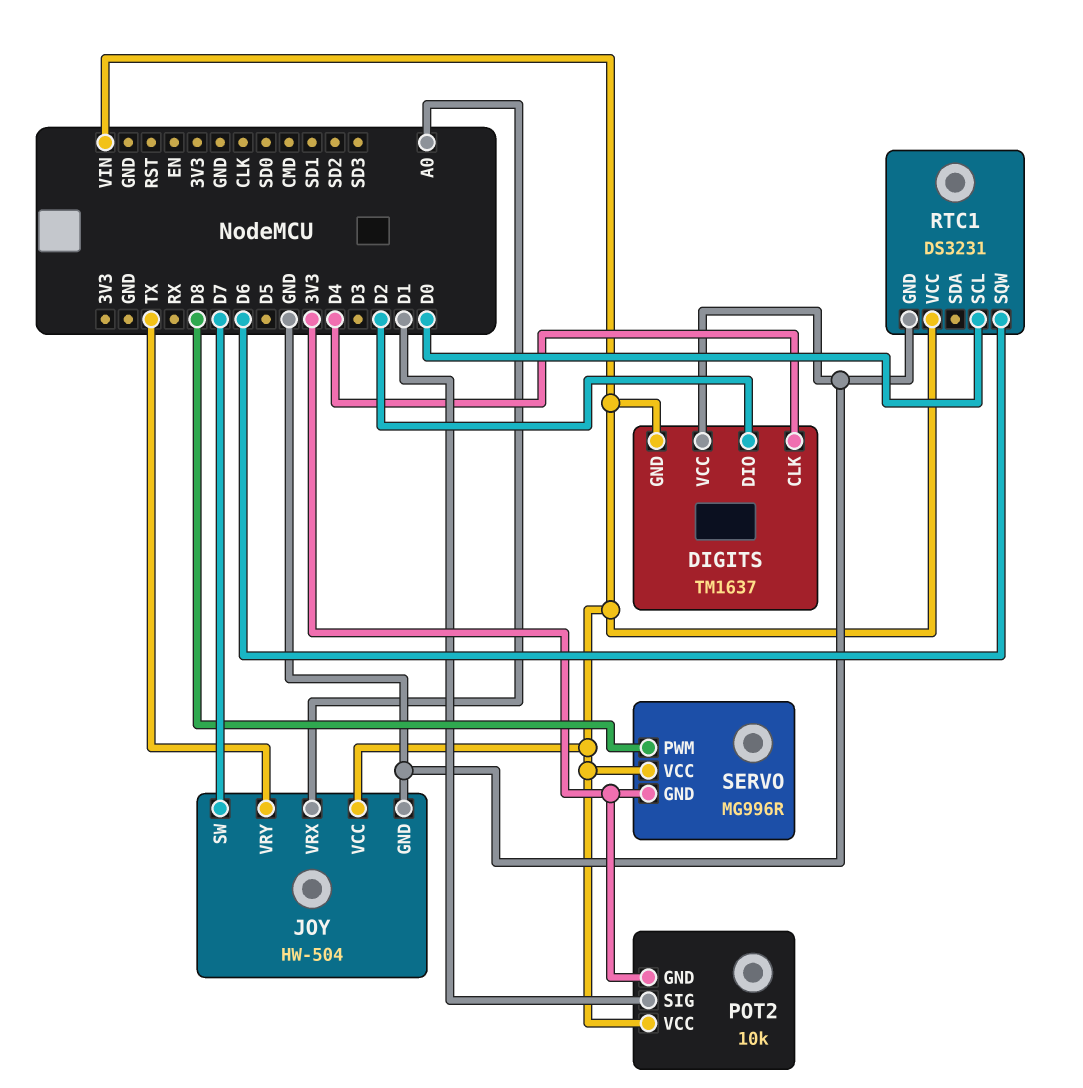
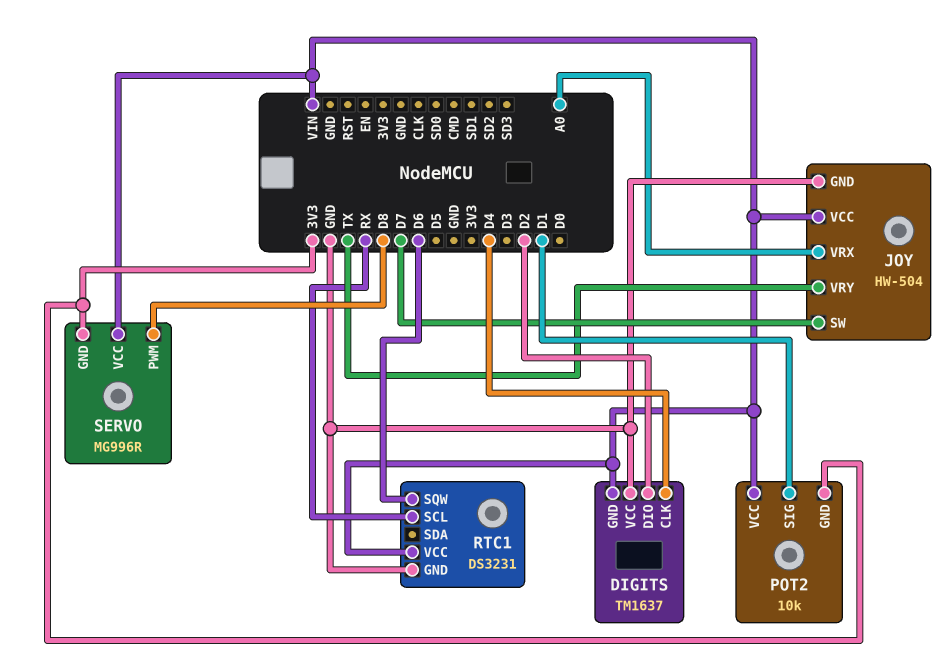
RTC1 pin SCL: D0 -> RX

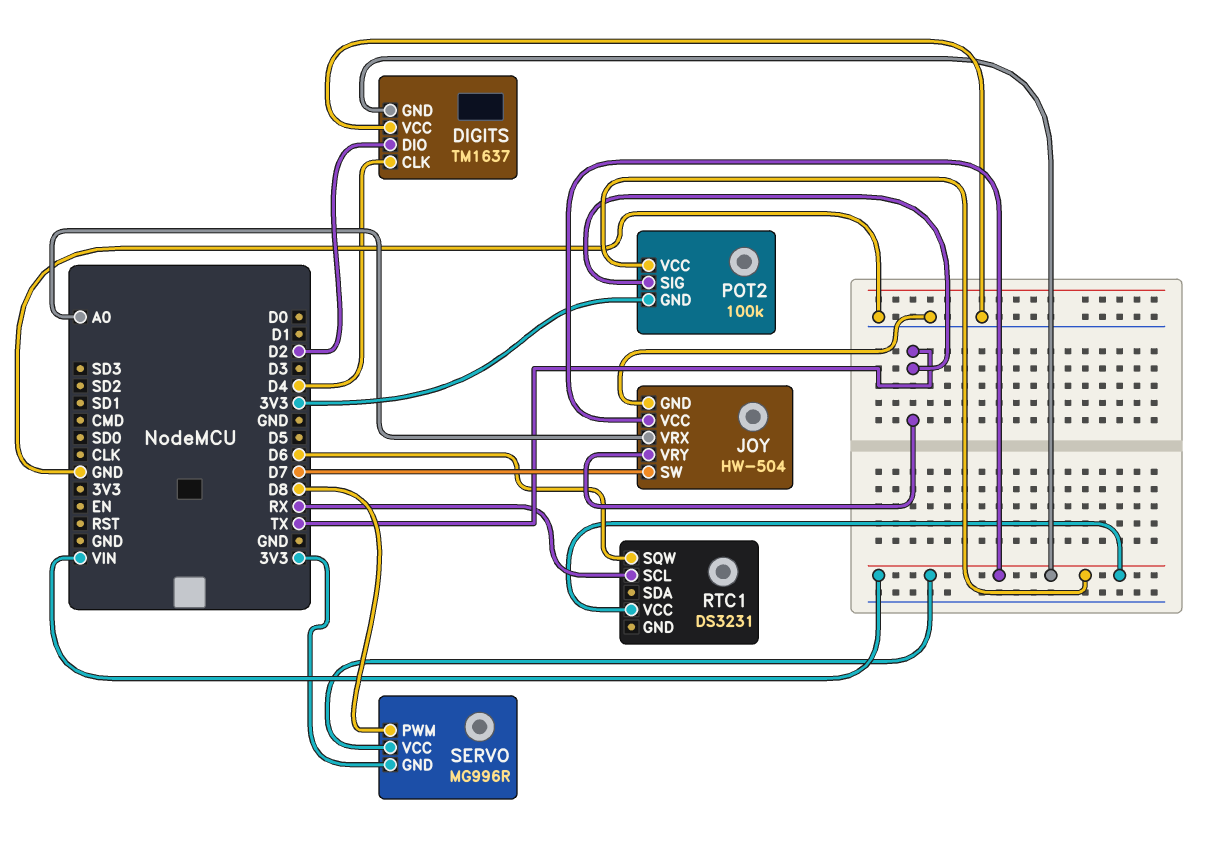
POT2: 10k -> 100k
POT2 pin SIG: D1 -> TX
RTC1 pin GND: GND -> none

